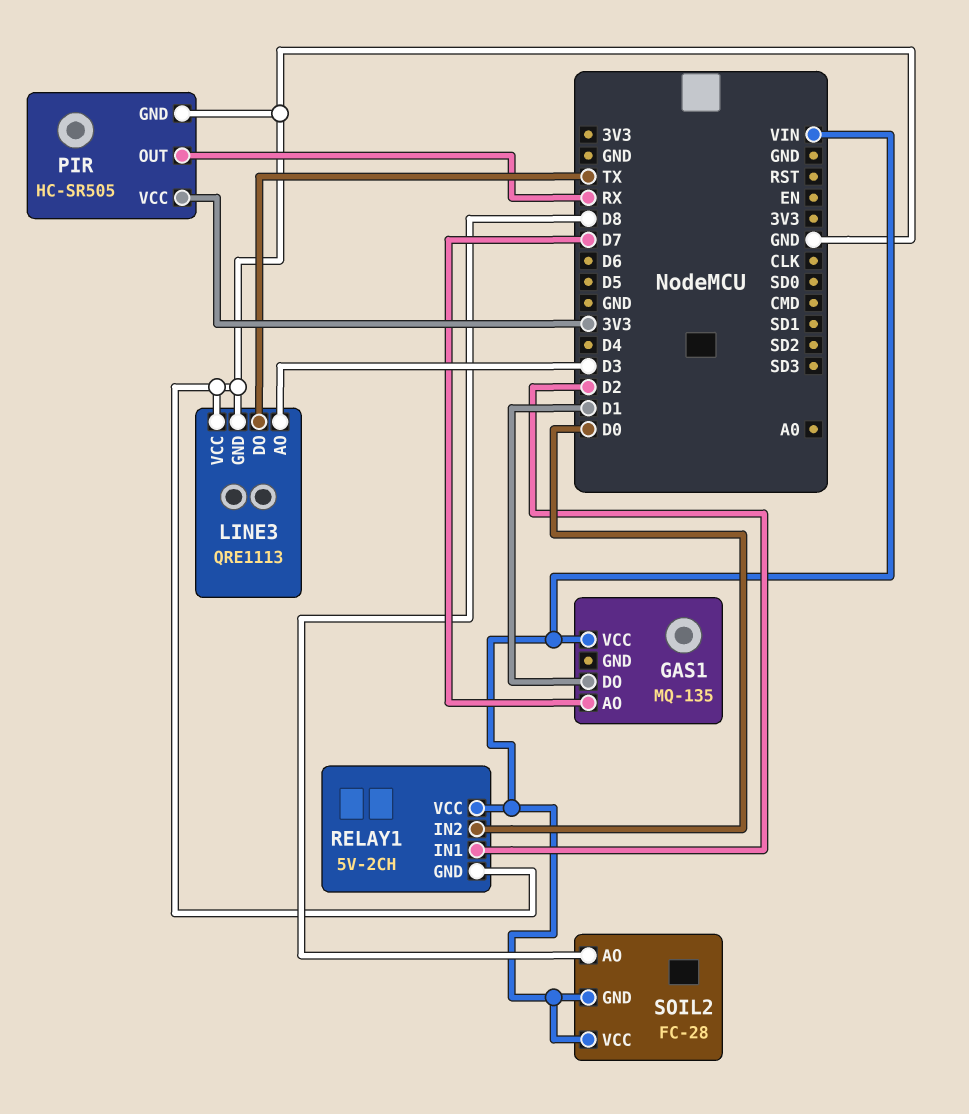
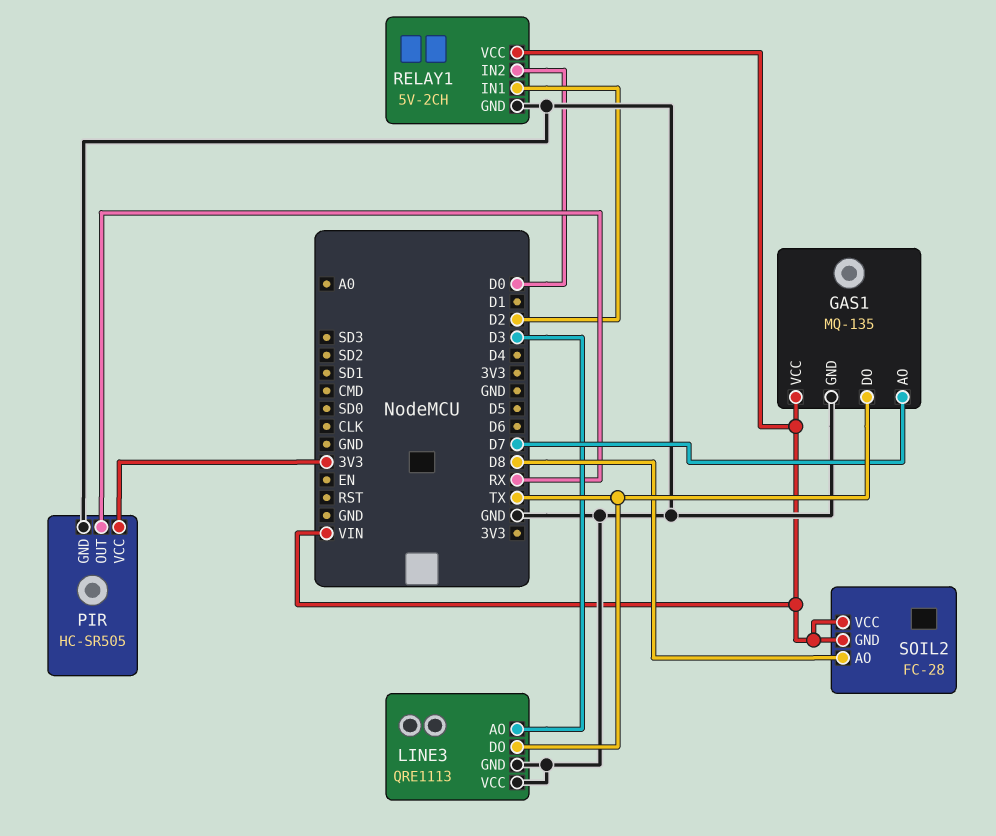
GAS1 pin DO: D1 -> TX
GAS1 pin GND: none -> GND

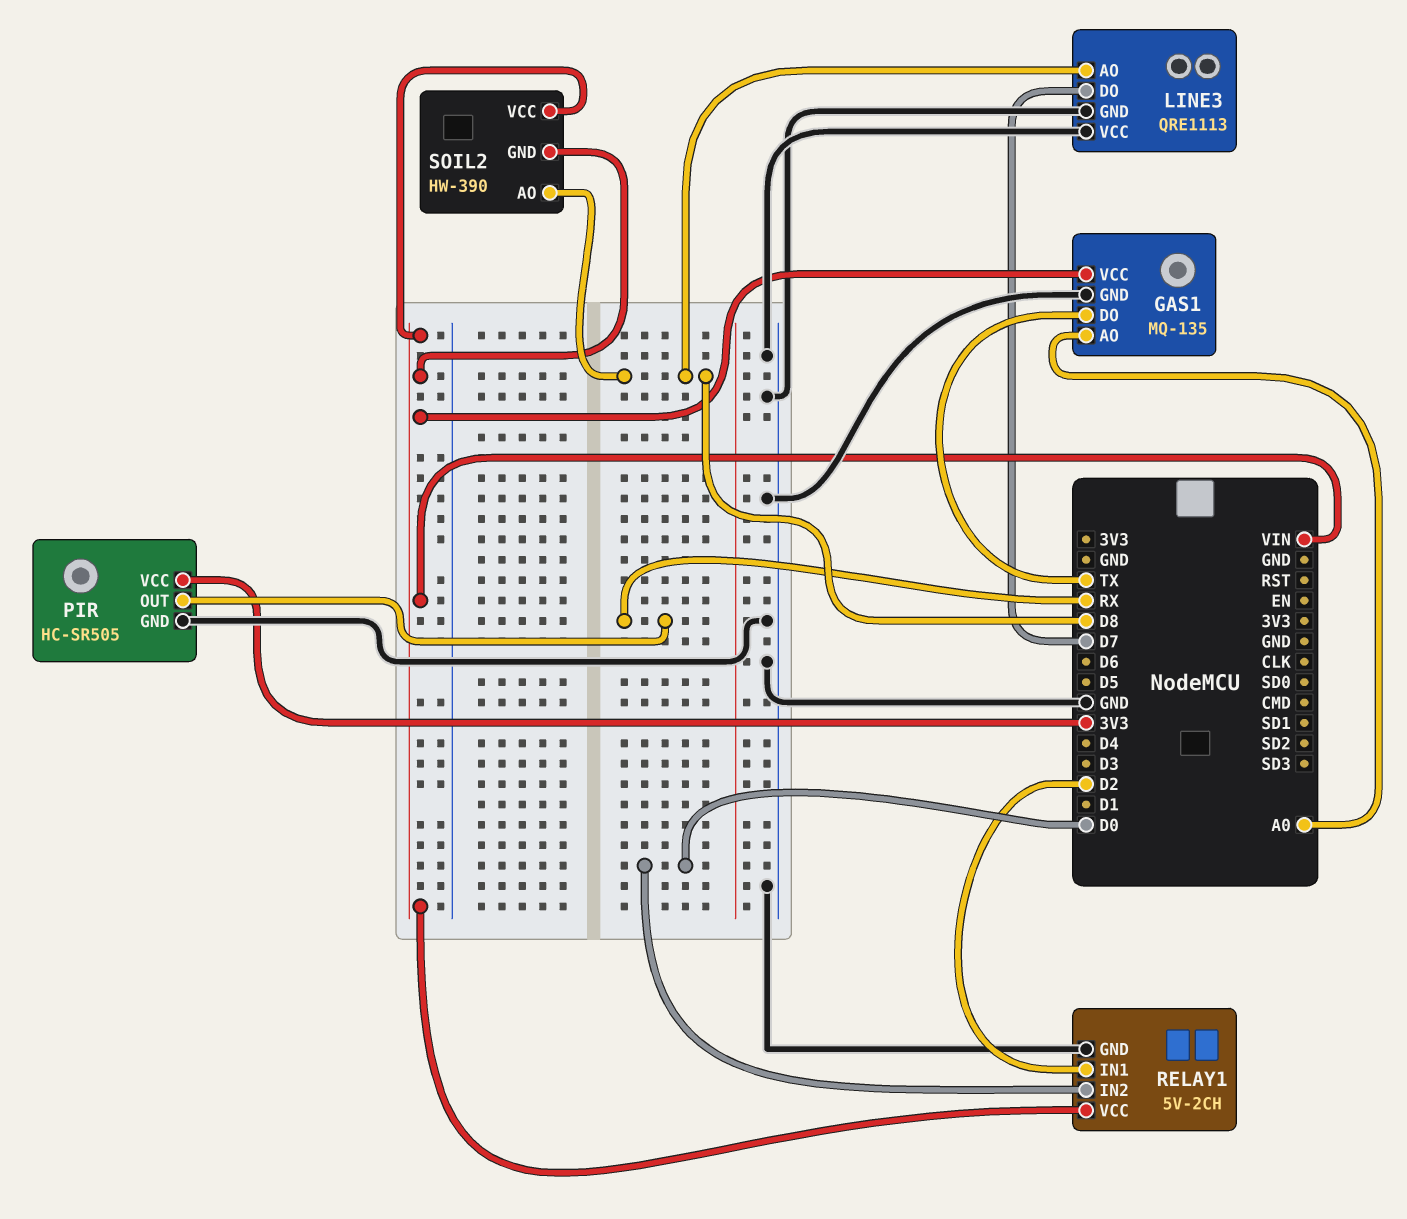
GAS1 pin AO: D7 -> A0
LINE3 pin AO: D3 -> D8
LINE3 pin DO: TX -> D7
SOIL2: FC-28 -> HW-390

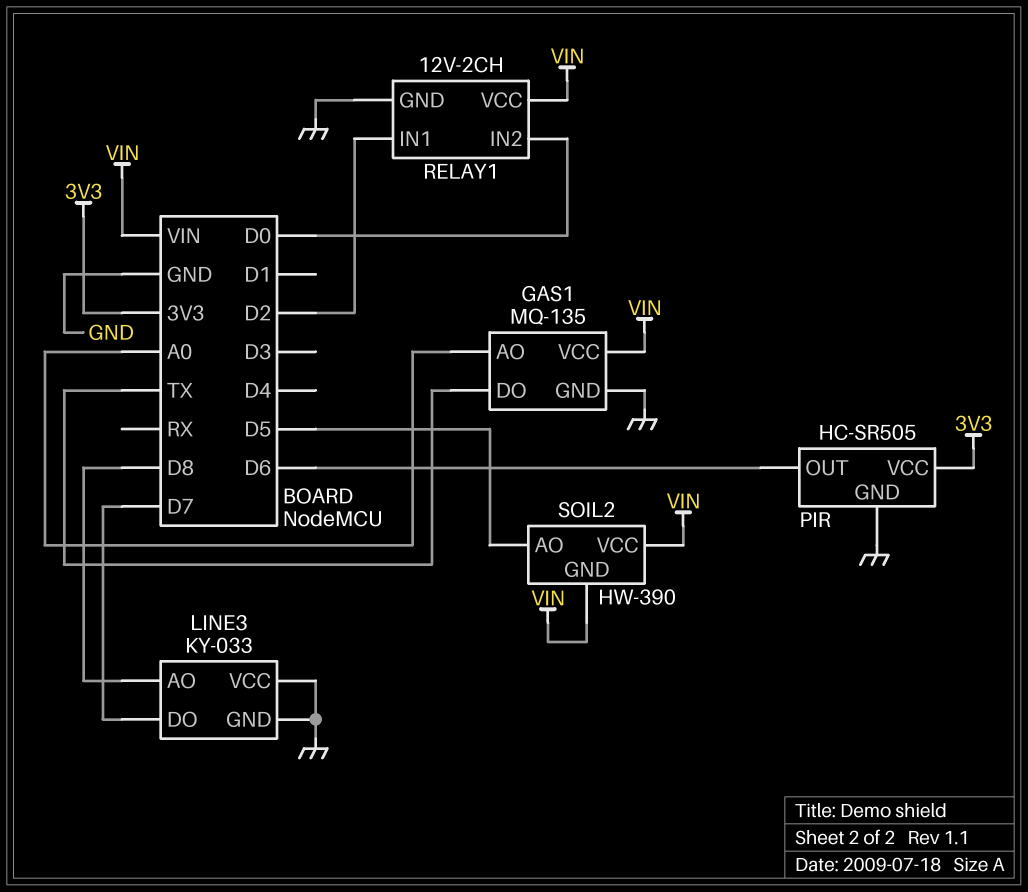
LINE3: QRE1113 -> KY-033
PIR pin OUT: RX -> D6
RELAY1: 5V-2CH -> 12V-2CH
SOIL2 pin AO: D8 -> D5

